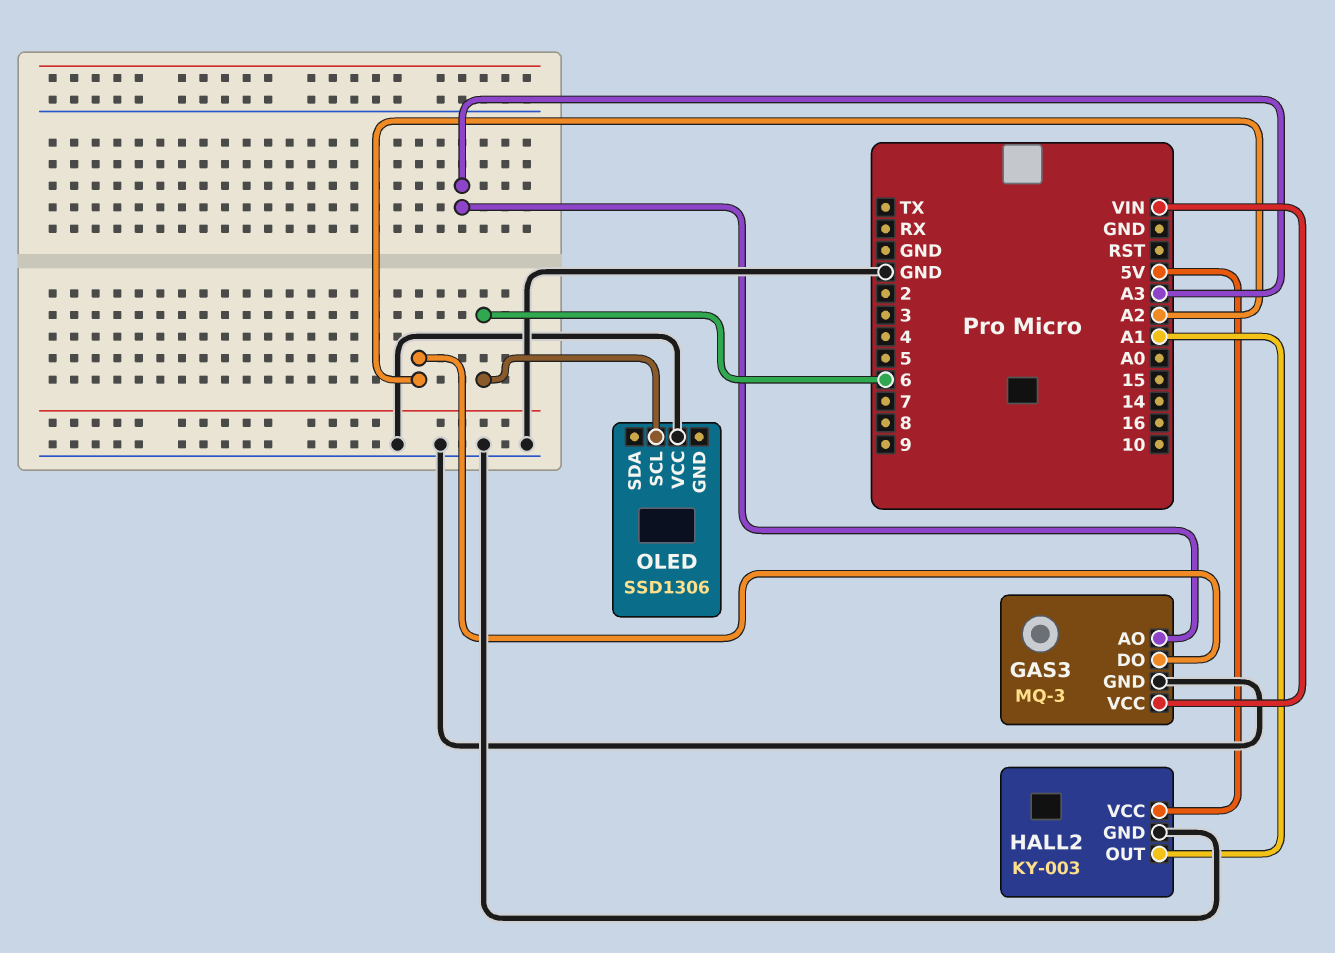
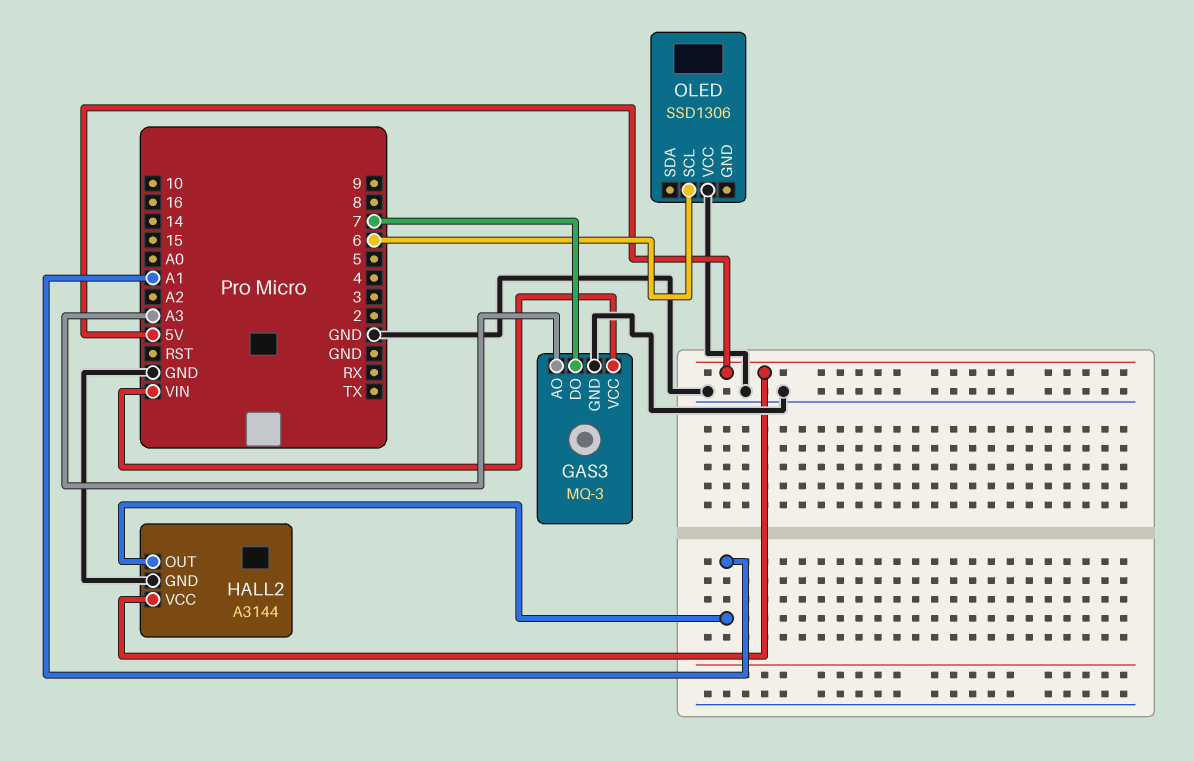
GAS3 pin DO: A2 -> 7
HALL2: KY-003 -> A3144

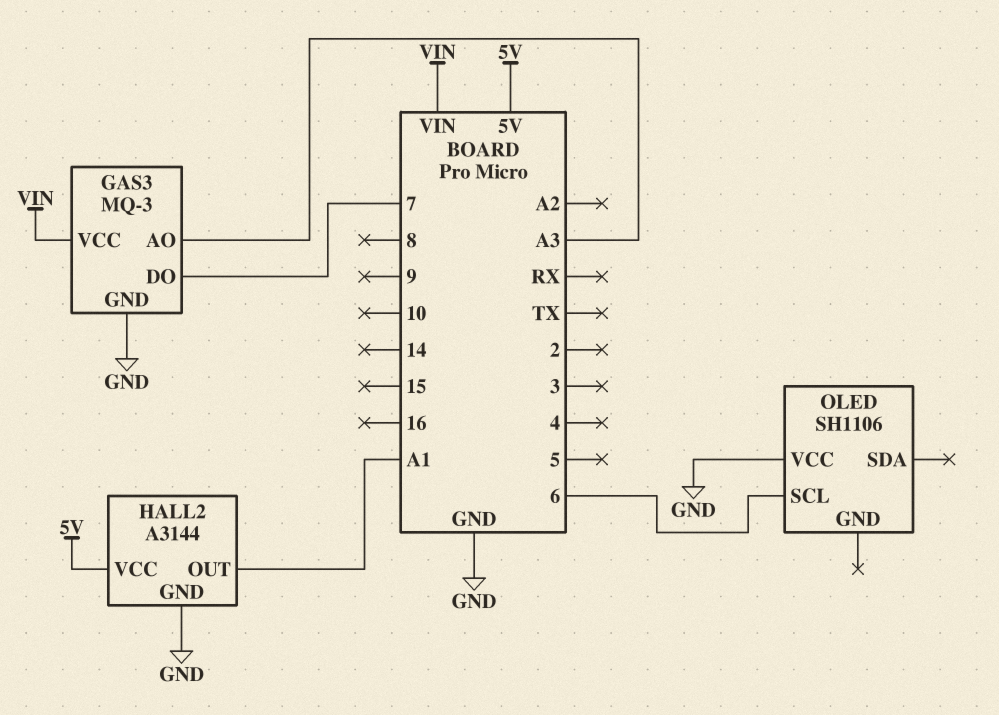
OLED: SSD1306 -> SH1106

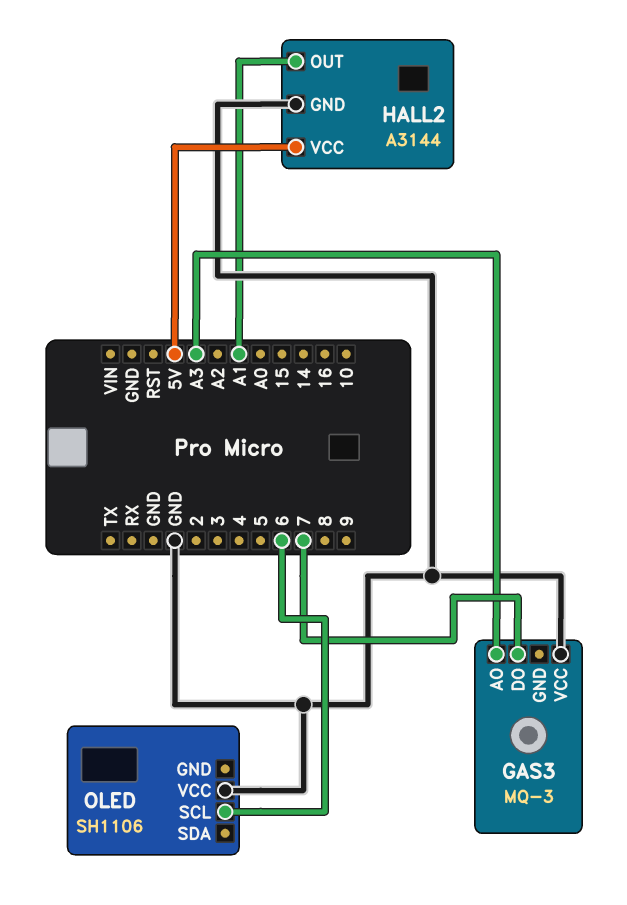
GAS3 pin GND: GND -> none
GAS3 pin VCC: VIN -> GND

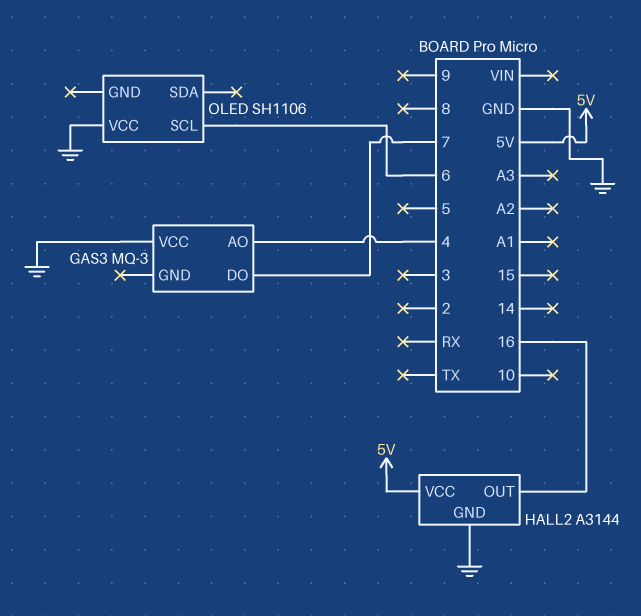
GAS3 pin AO: A3 -> 4
HALL2 pin OUT: A1 -> 16

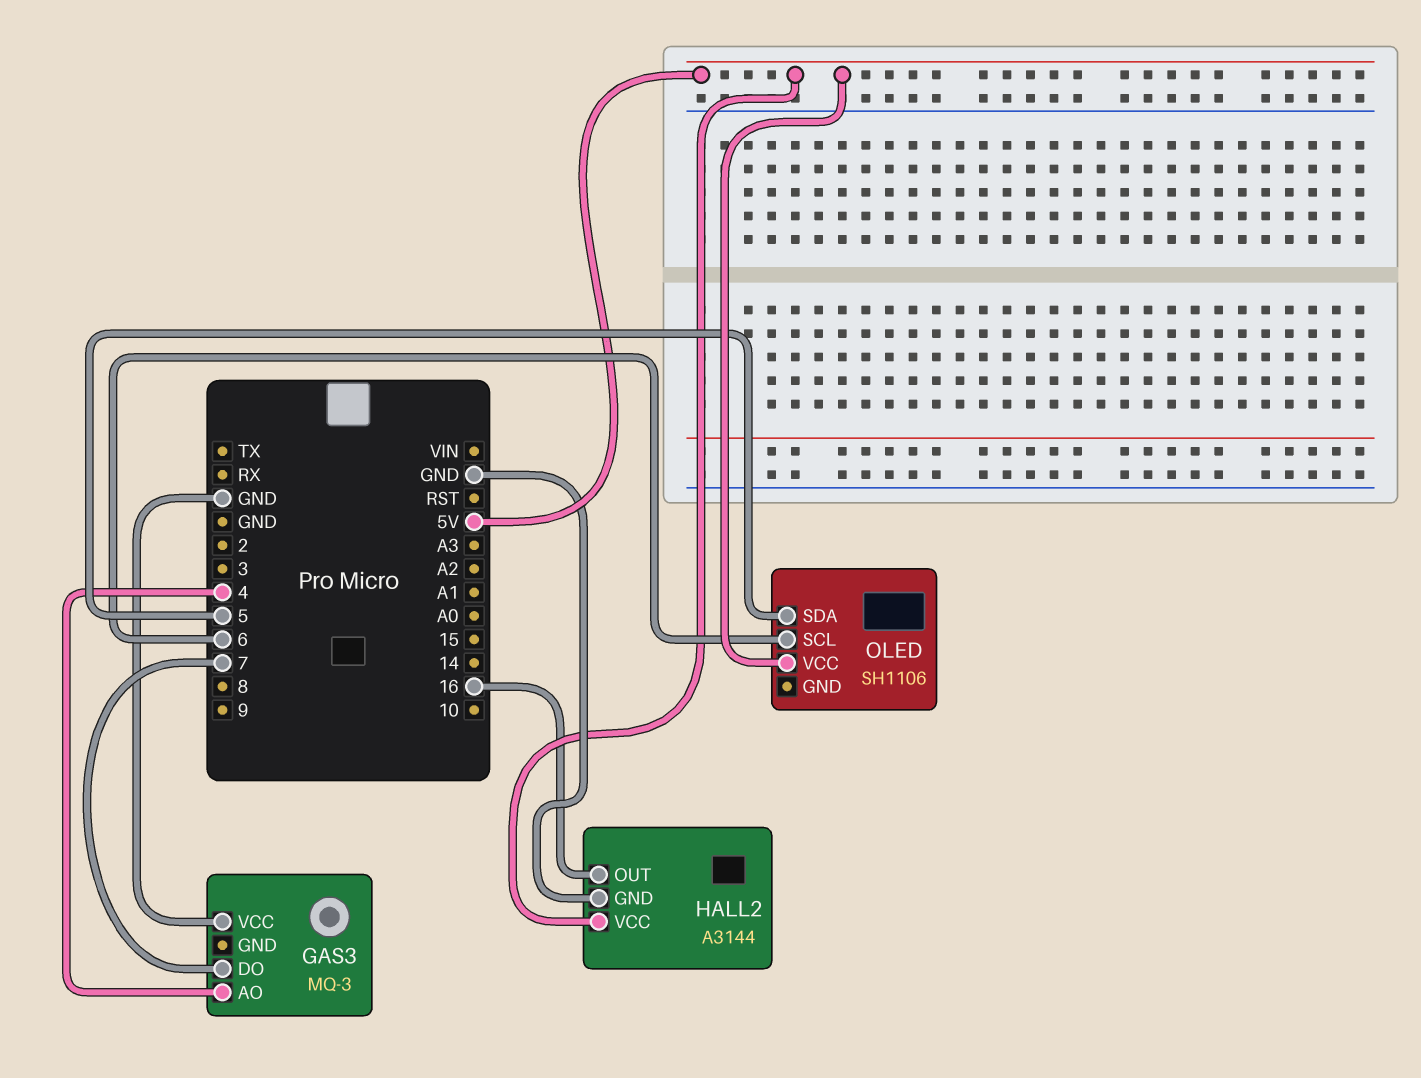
OLED pin SDA: none -> 5
OLED pin VCC: GND -> 5V

